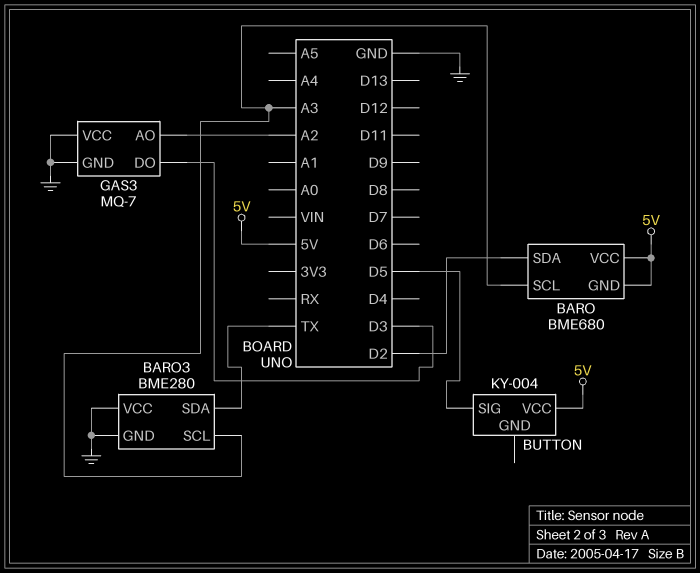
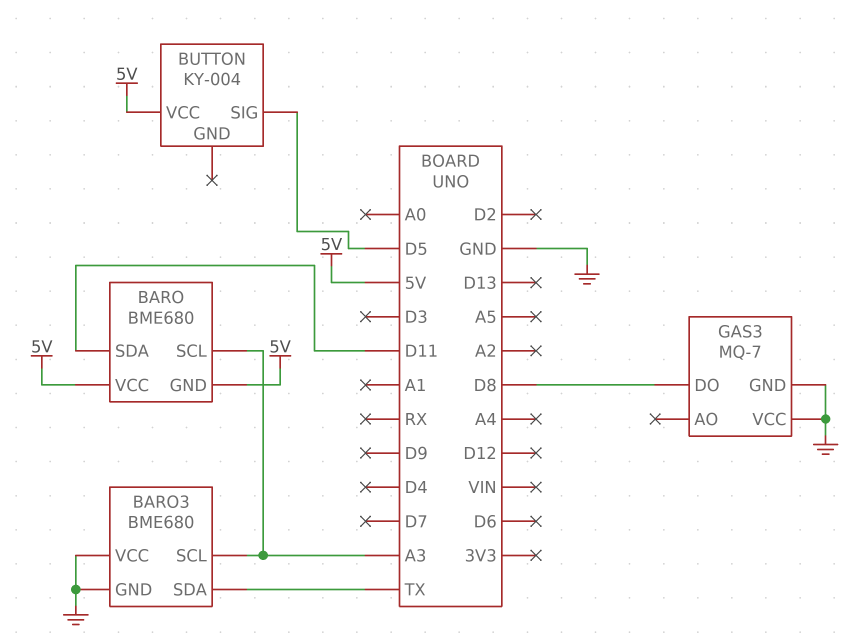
BARO pin SDA: D2 -> D11
BARO3: BME280 -> BME680
GAS3 pin AO: A2 -> none
GAS3 pin DO: D3 -> D8

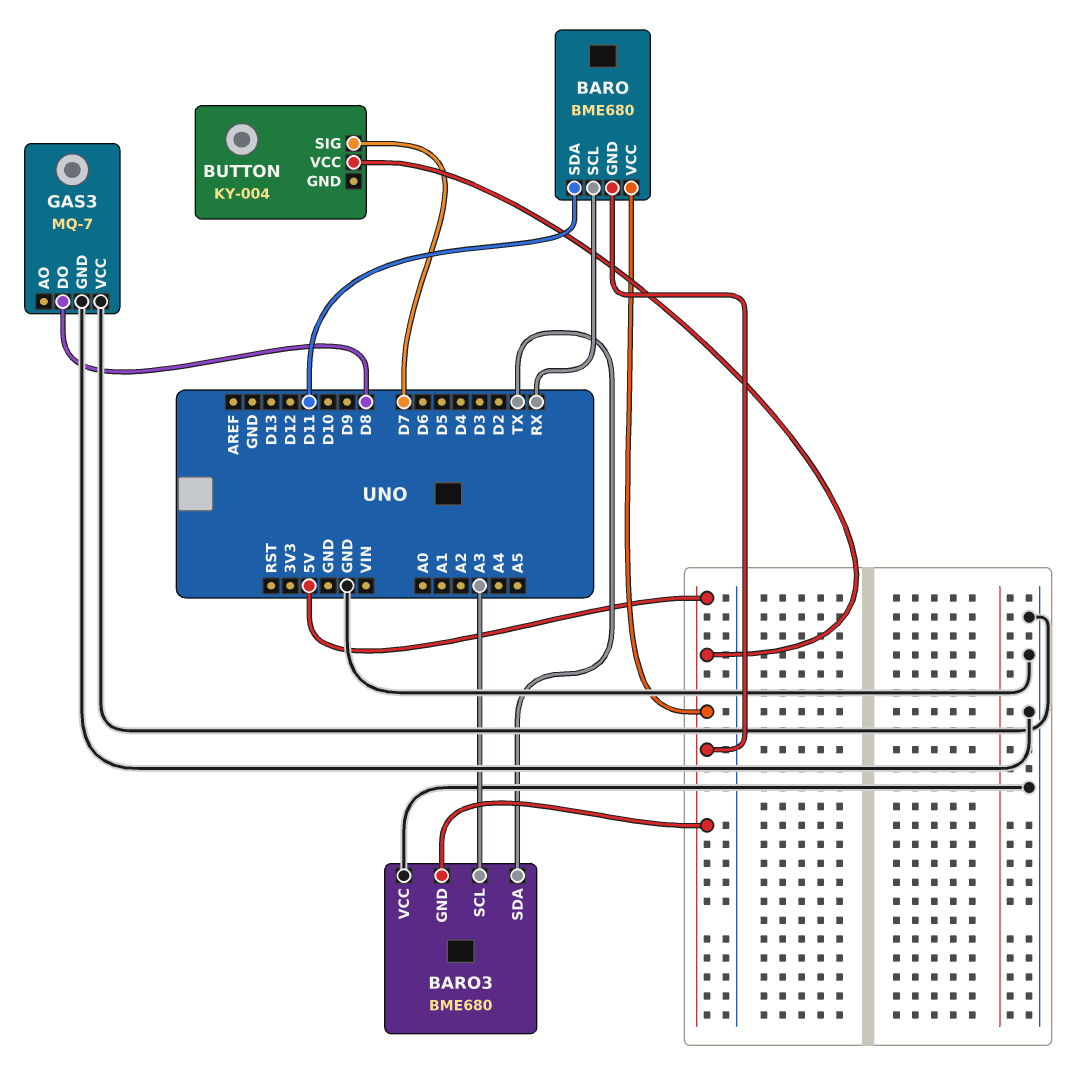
BARO pin SCL: A3 -> RX
BARO3 pin GND: GND -> 5V
BUTTON pin SIG: D5 -> D7

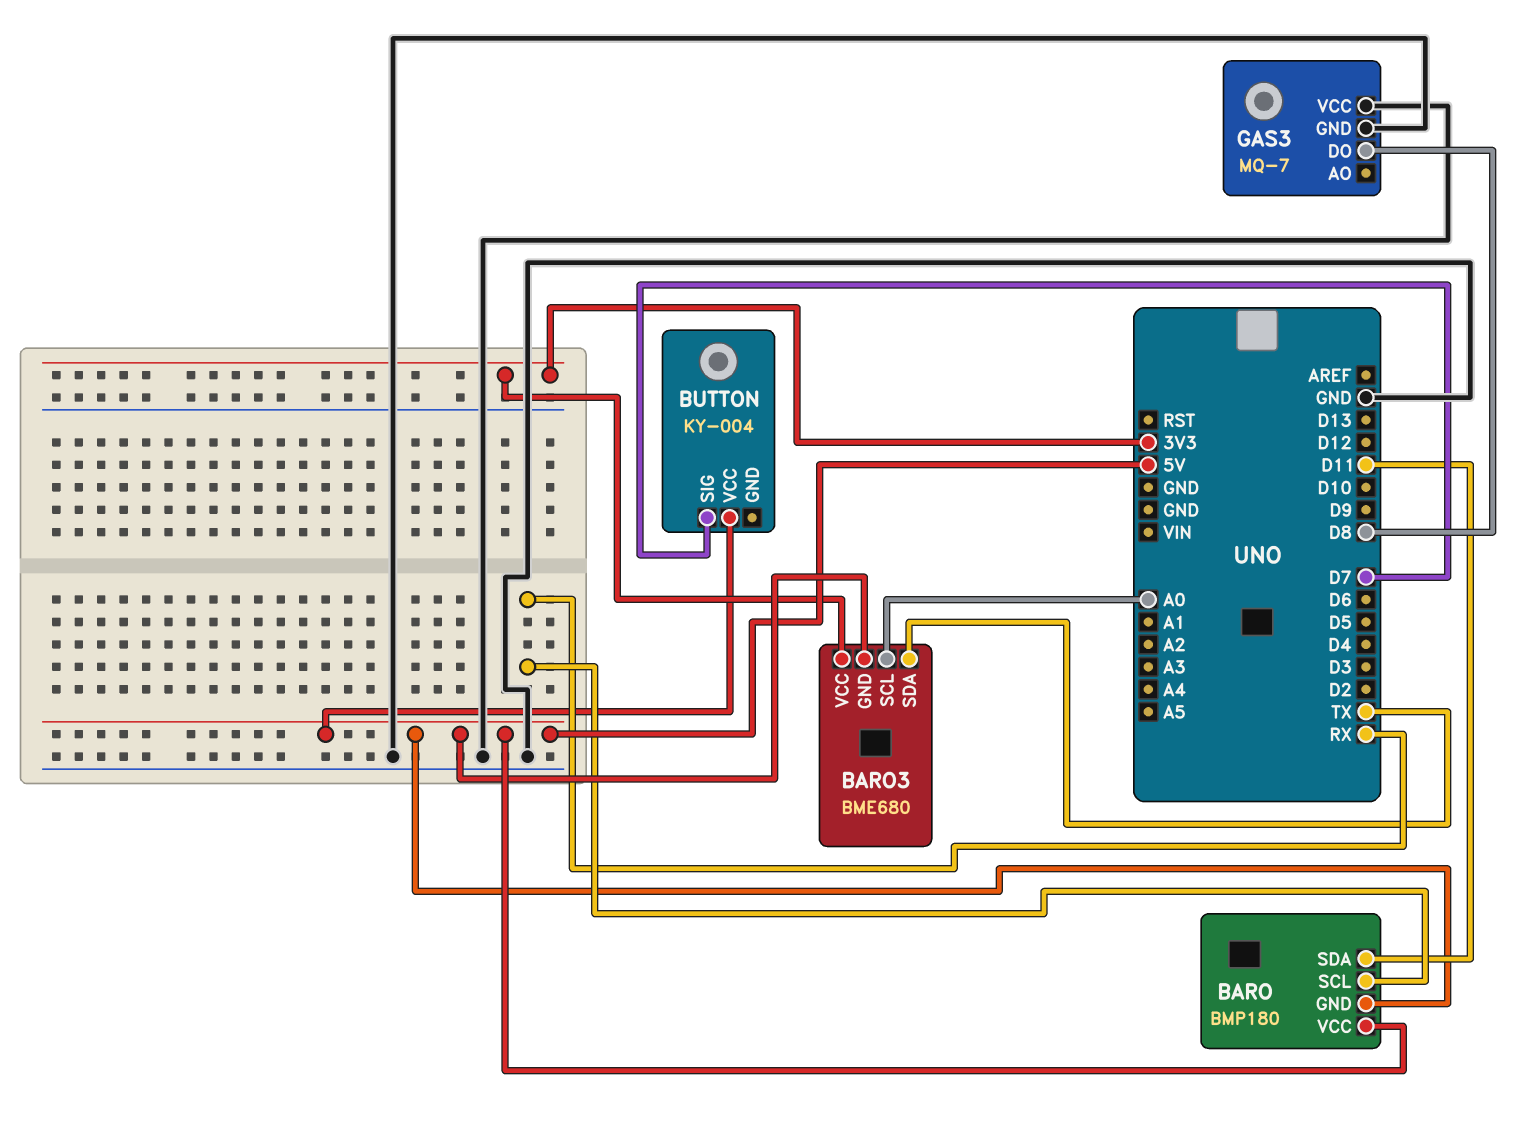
BARO: BME680 -> BMP180
BARO3 pin SCL: A3 -> A0
BARO3 pin VCC: GND -> 3V3

